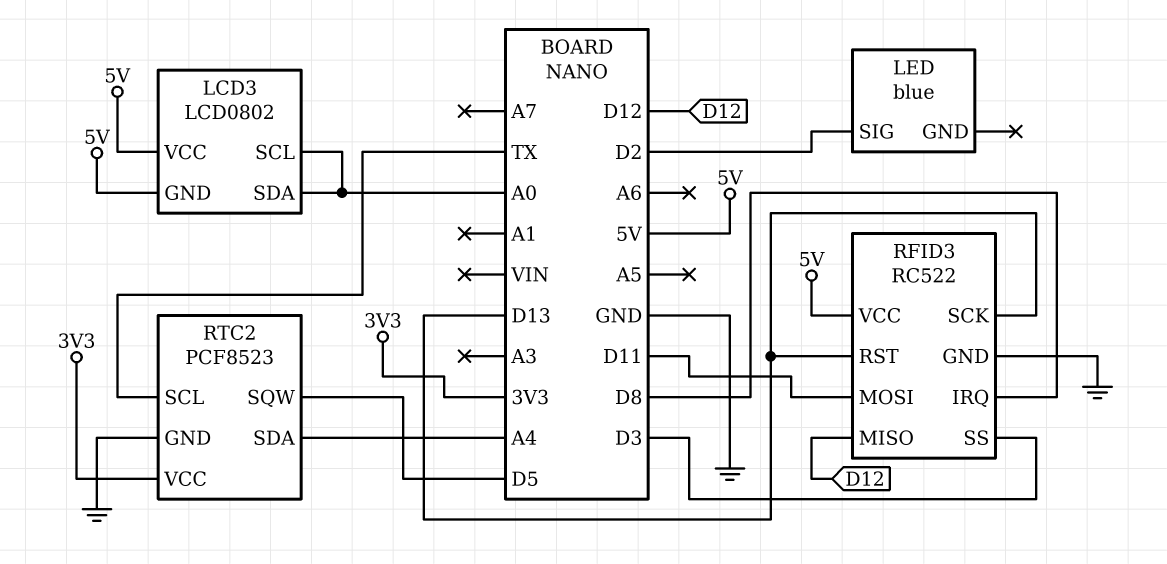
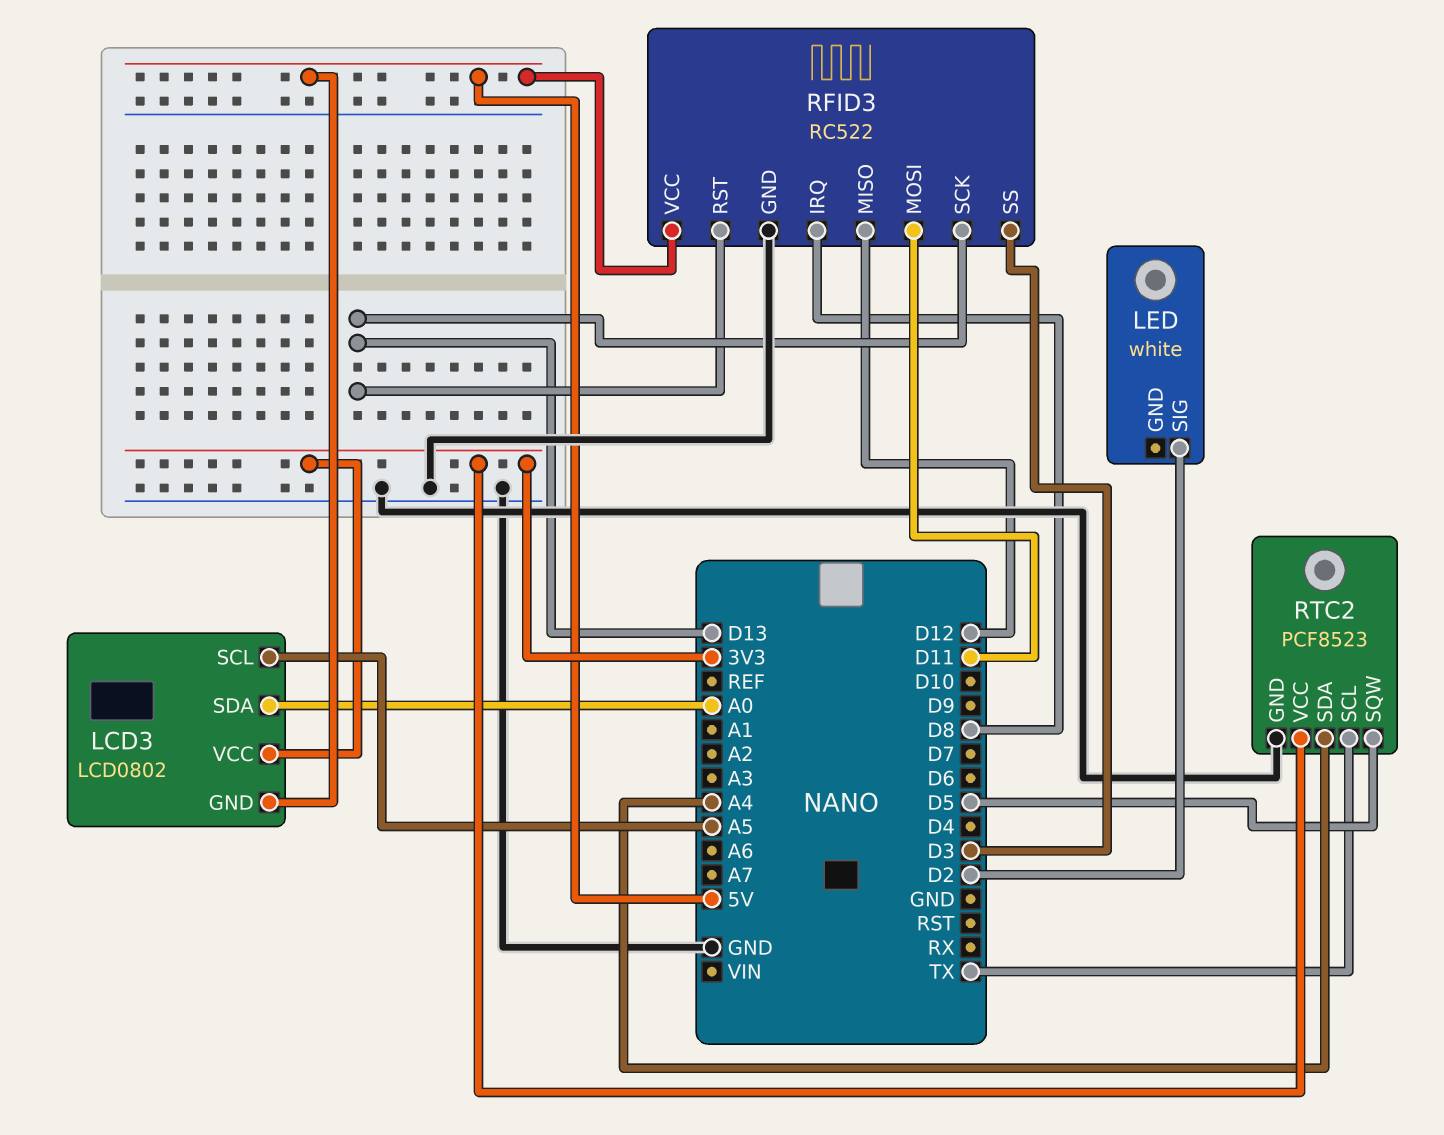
LCD3 pin SCL: A0 -> A5
LCD3 pin VCC: 5V -> 3V3
LED: blue -> white

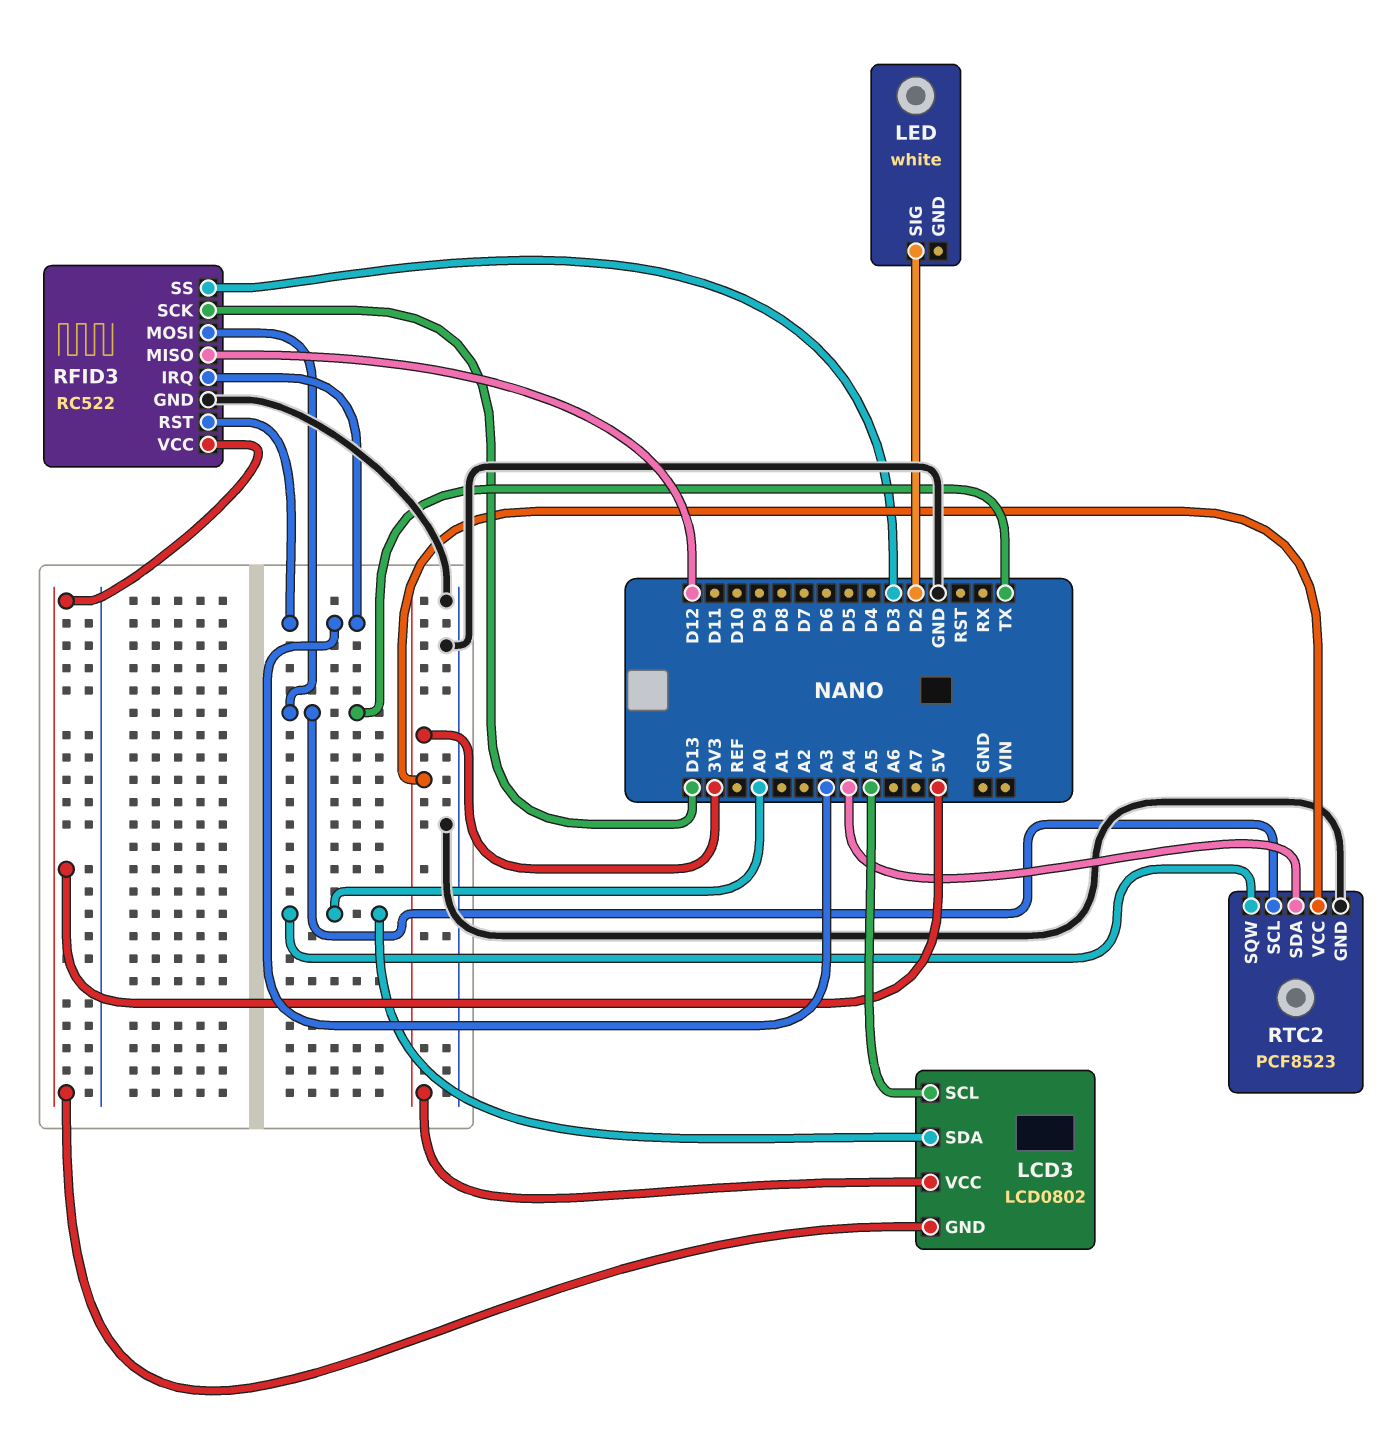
RFID3 pin IRQ: D8 -> A3
RFID3 pin MOSI: D11 -> TX
RFID3 pin RST: D13 -> A3
RTC2 pin SQW: D5 -> A0

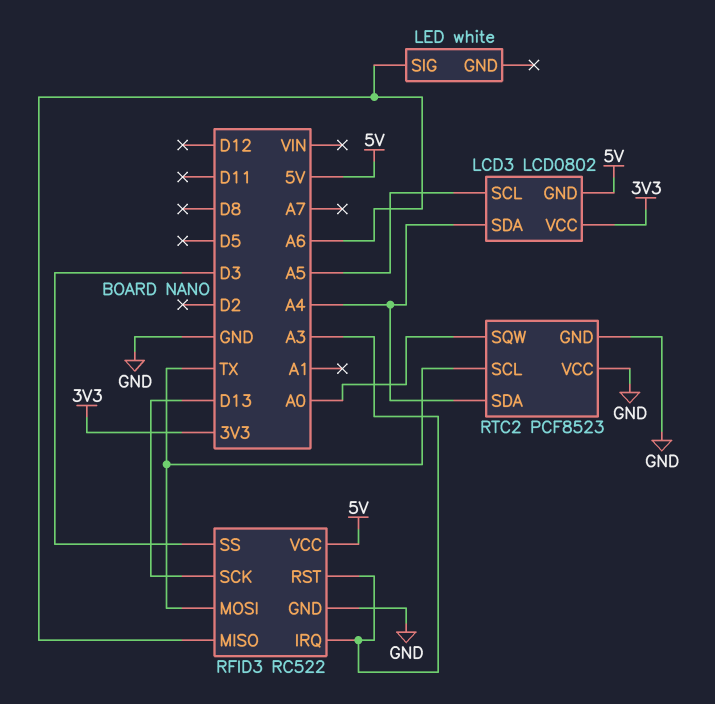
LCD3 pin SDA: A0 -> A4
LED pin SIG: D2 -> A6
RFID3 pin MISO: D12 -> A6
RTC2 pin VCC: 3V3 -> GND

